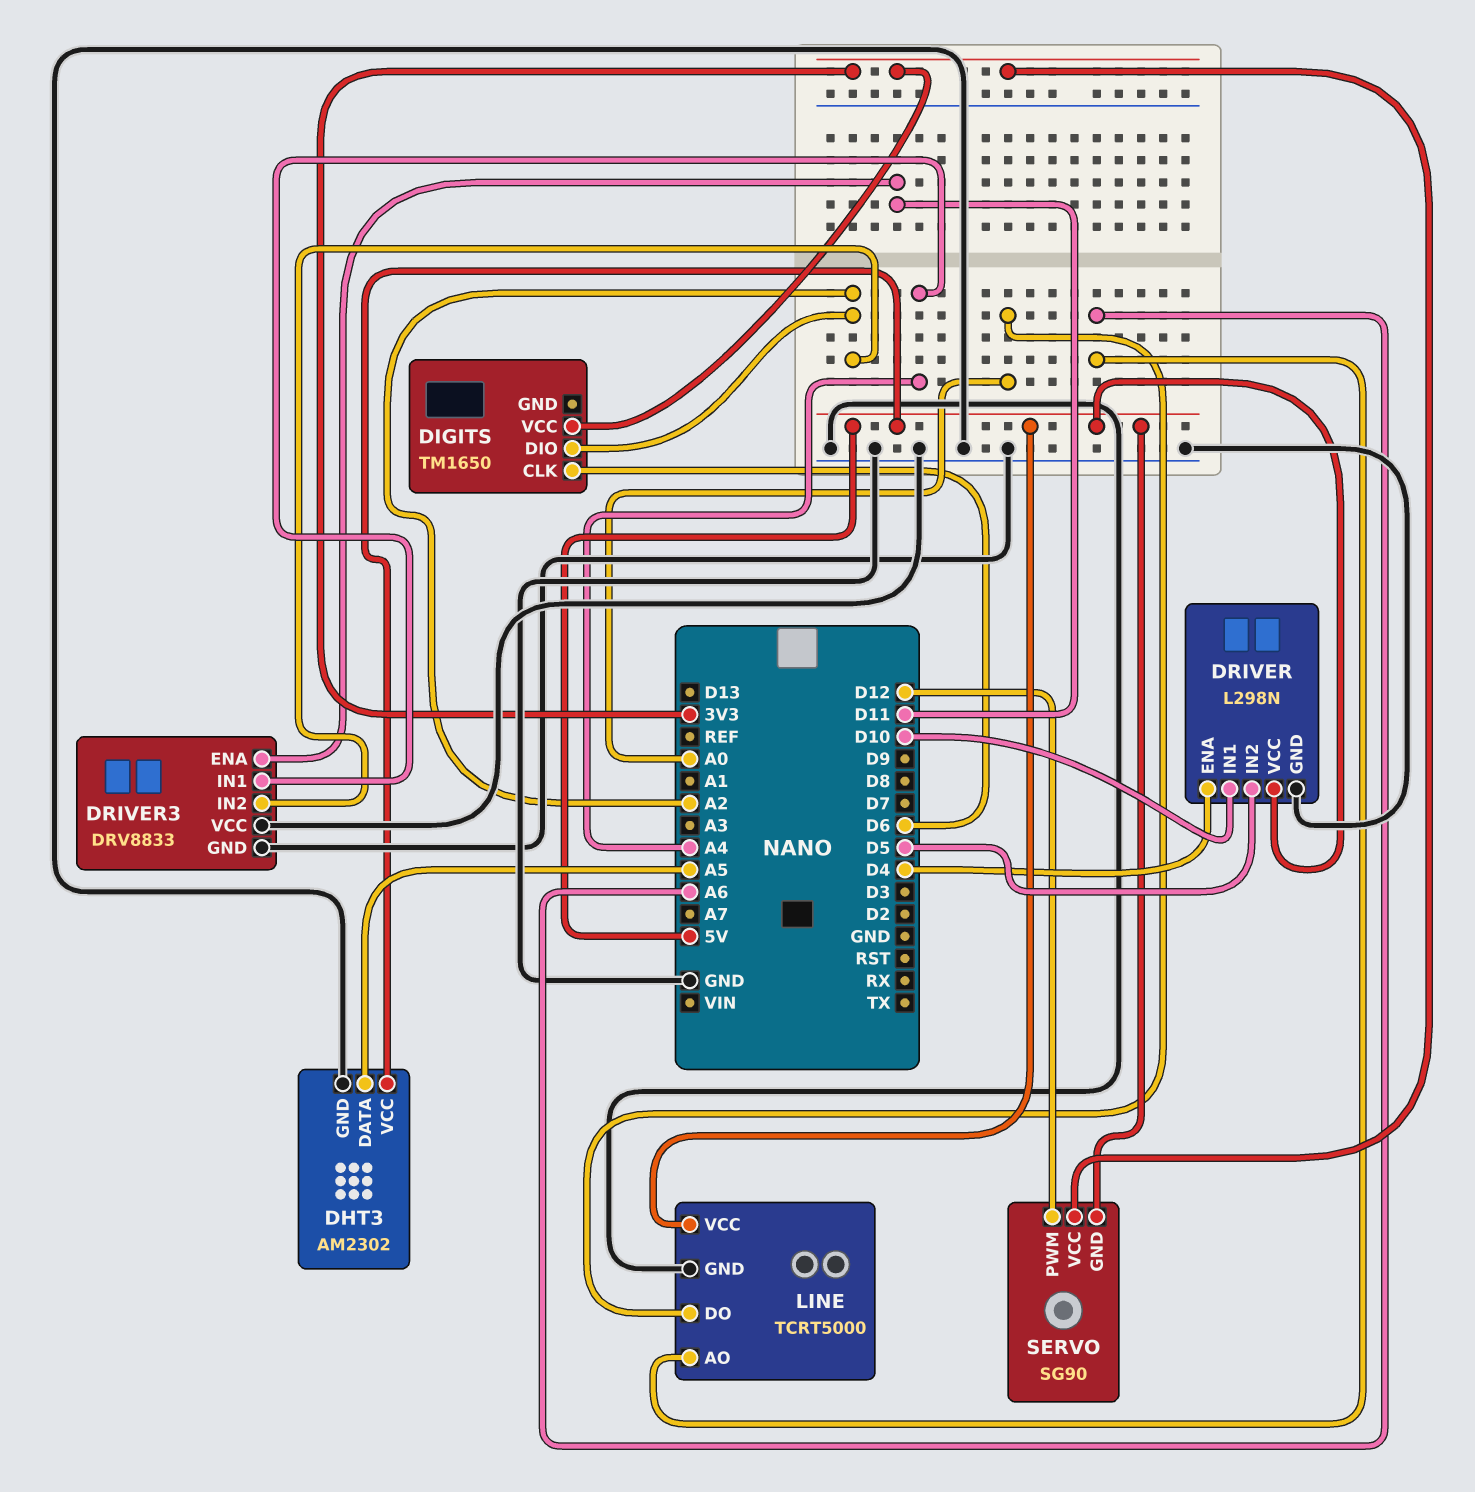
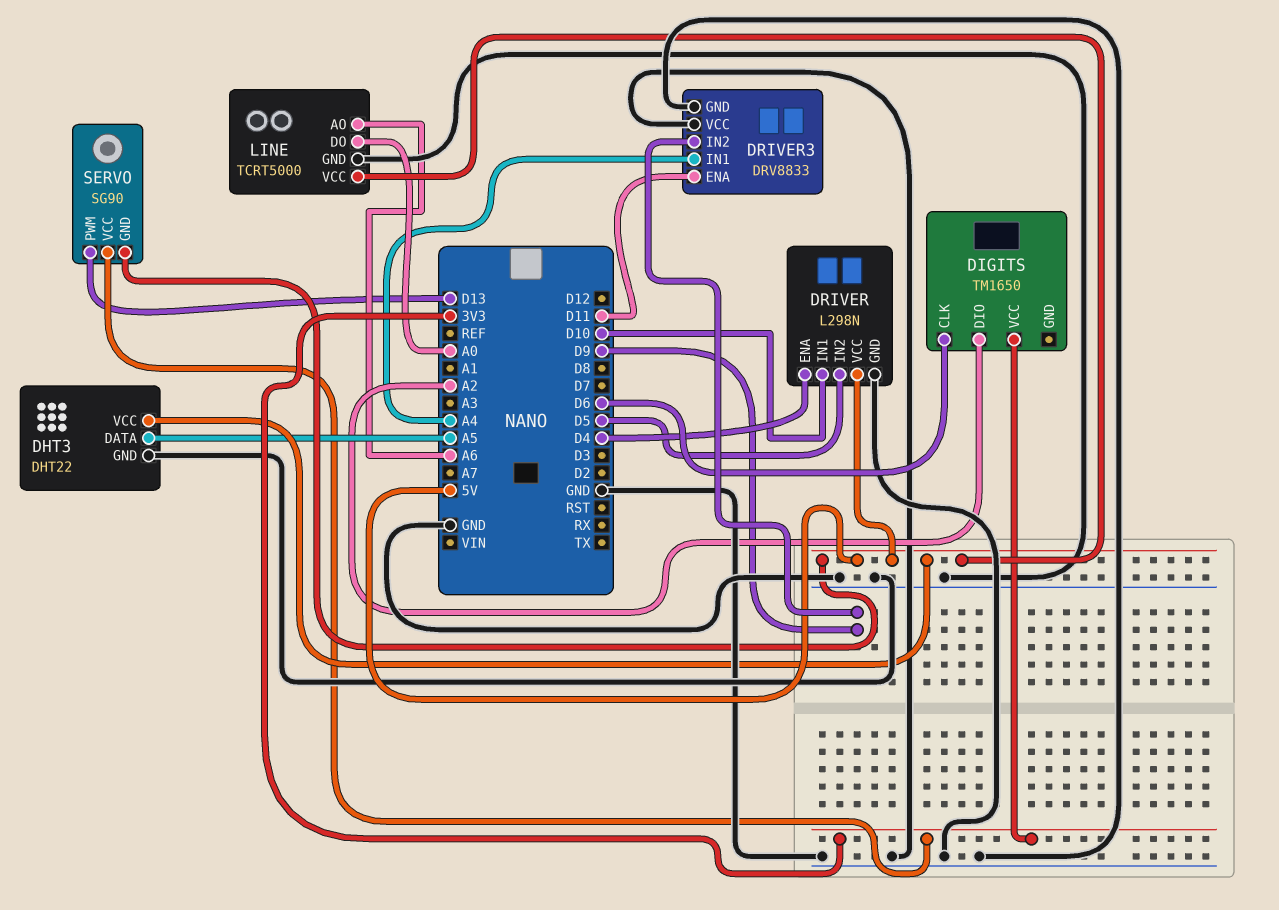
DHT3: AM2302 -> DHT22
DRIVER3 pin IN2: A2 -> D9
SERVO pin PWM: D12 -> D13

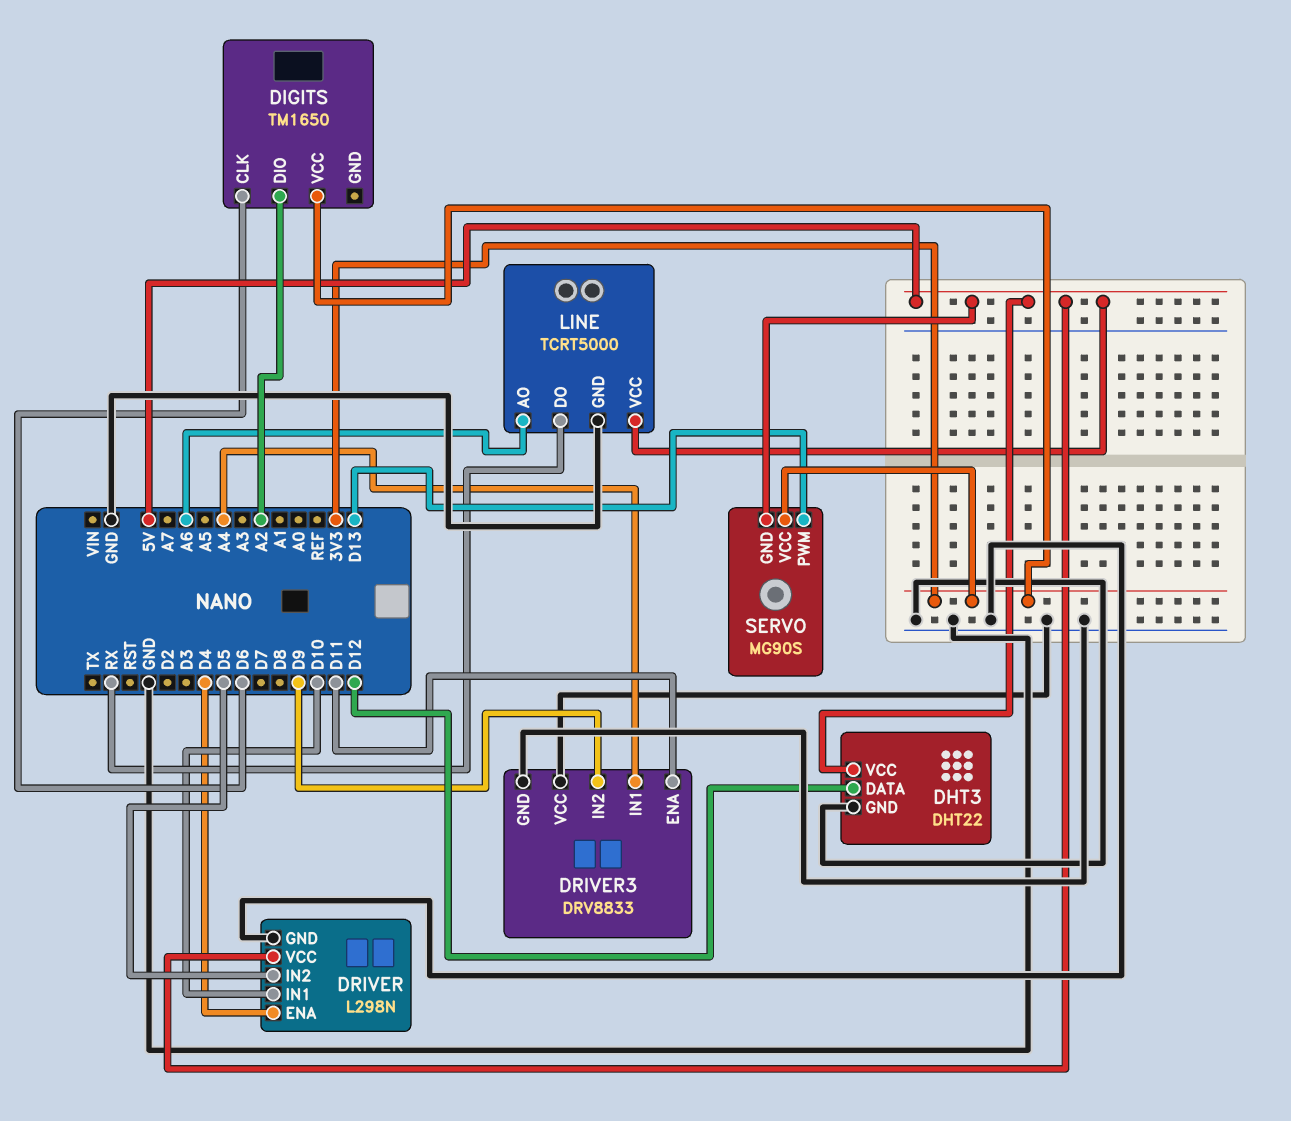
DHT3 pin DATA: A5 -> D12
LINE pin DO: A0 -> RX
SERVO: SG90 -> MG90S

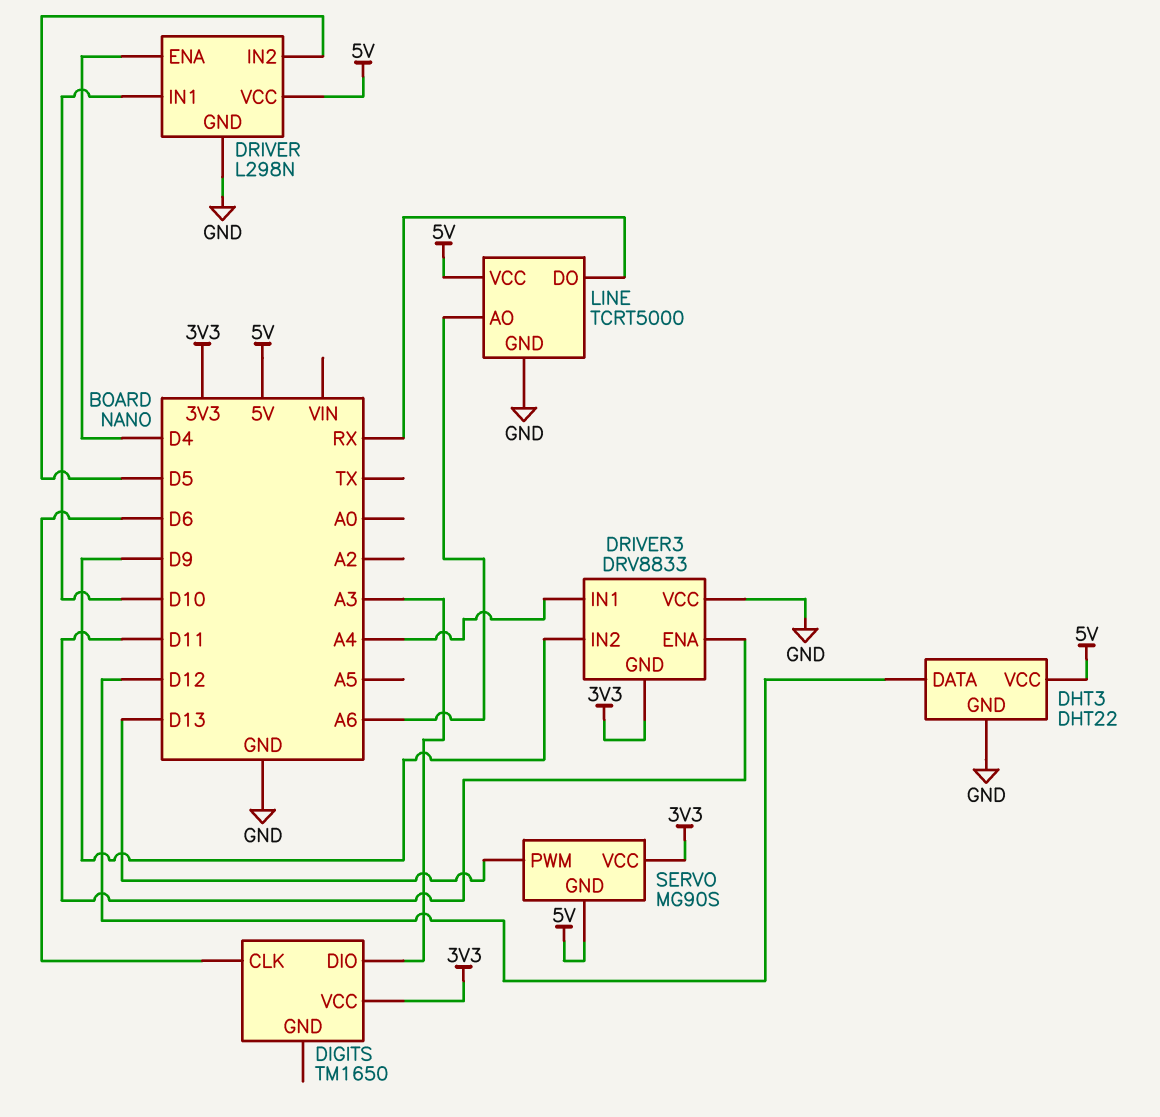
DIGITS pin DIO: A2 -> A3
DRIVER3 pin GND: GND -> 3V3

